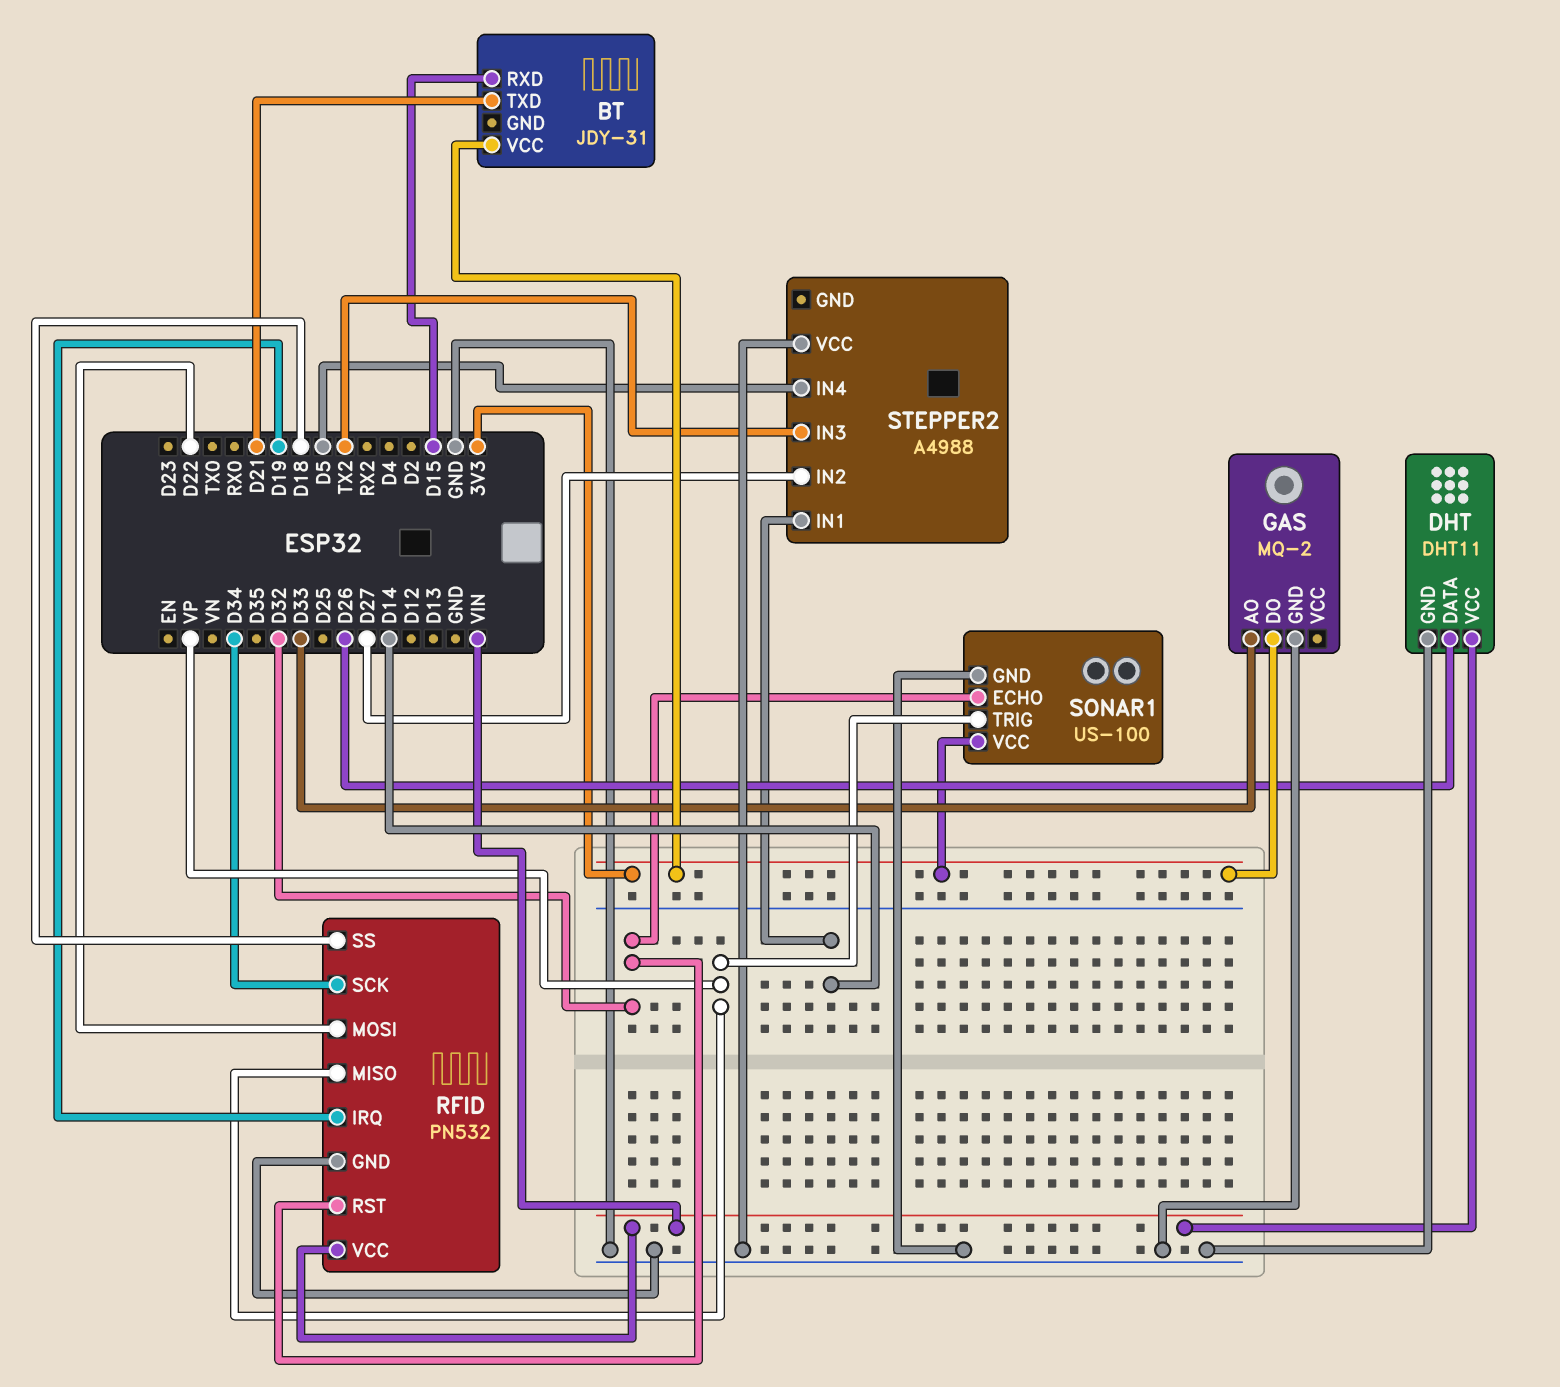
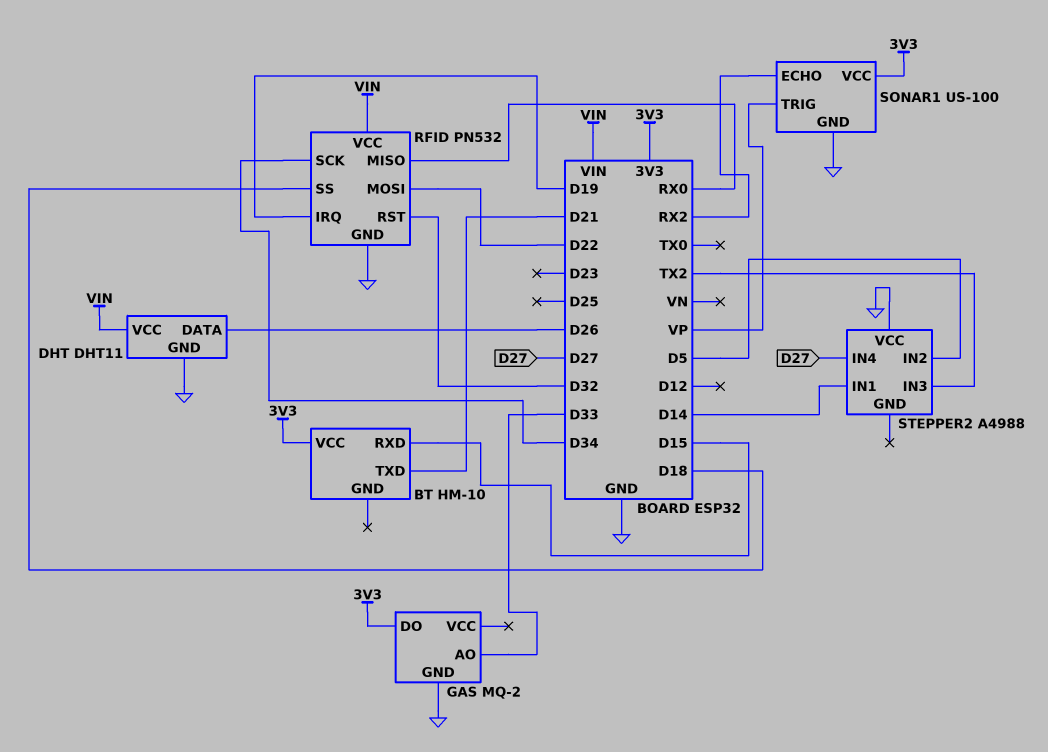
BT: JDY-31 -> HM-10
RFID pin MISO: VP -> RX0
SONAR1 pin ECHO: D32 -> RX2
STEPPER2 pin IN2: D27 -> D5
STEPPER2 pin IN4: D5 -> D27

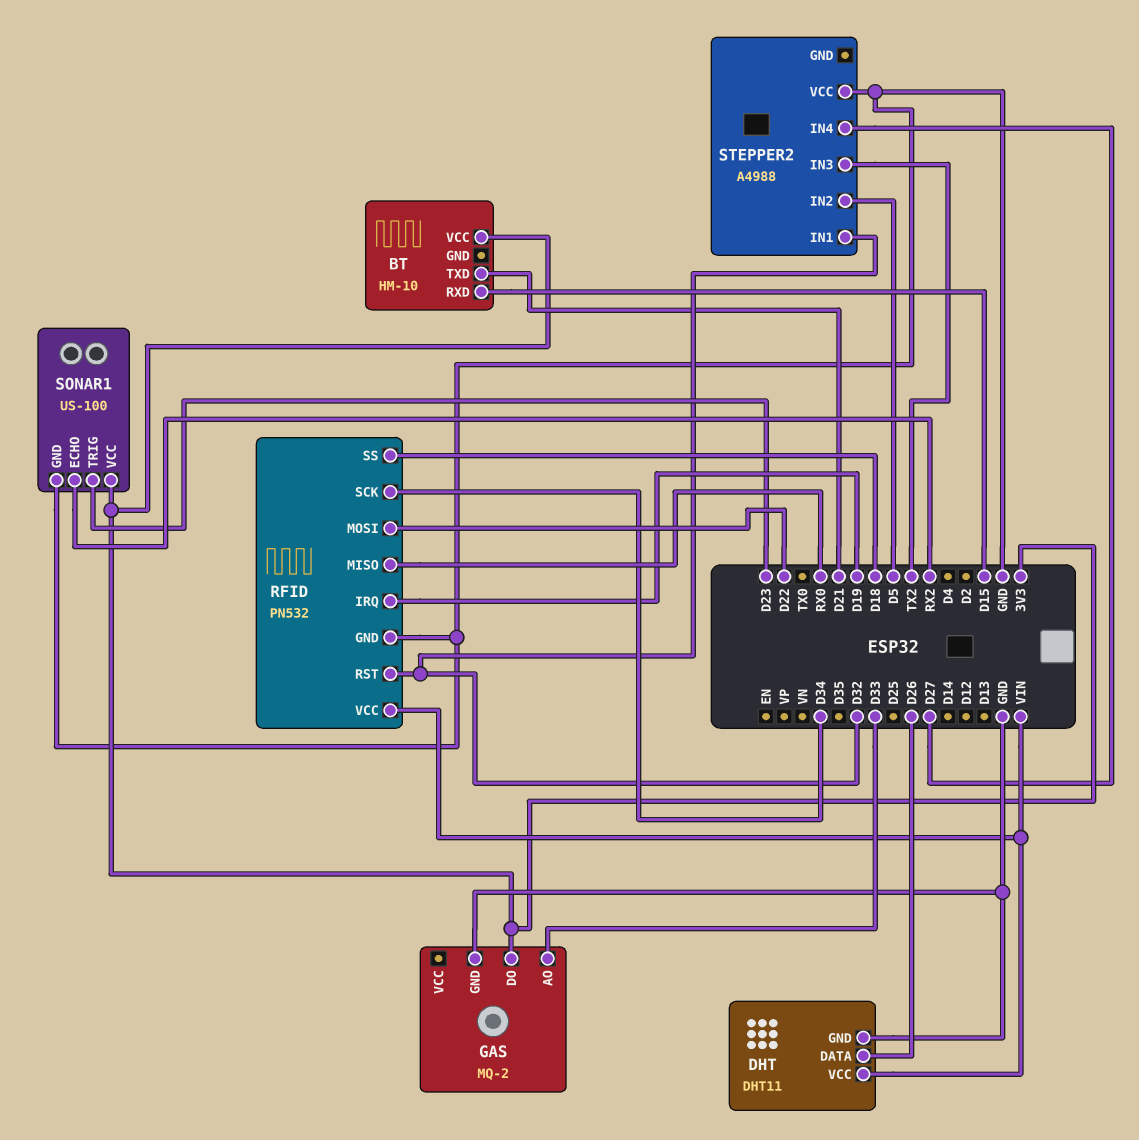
SONAR1 pin TRIG: VP -> D23
STEPPER2 pin IN1: D14 -> D32

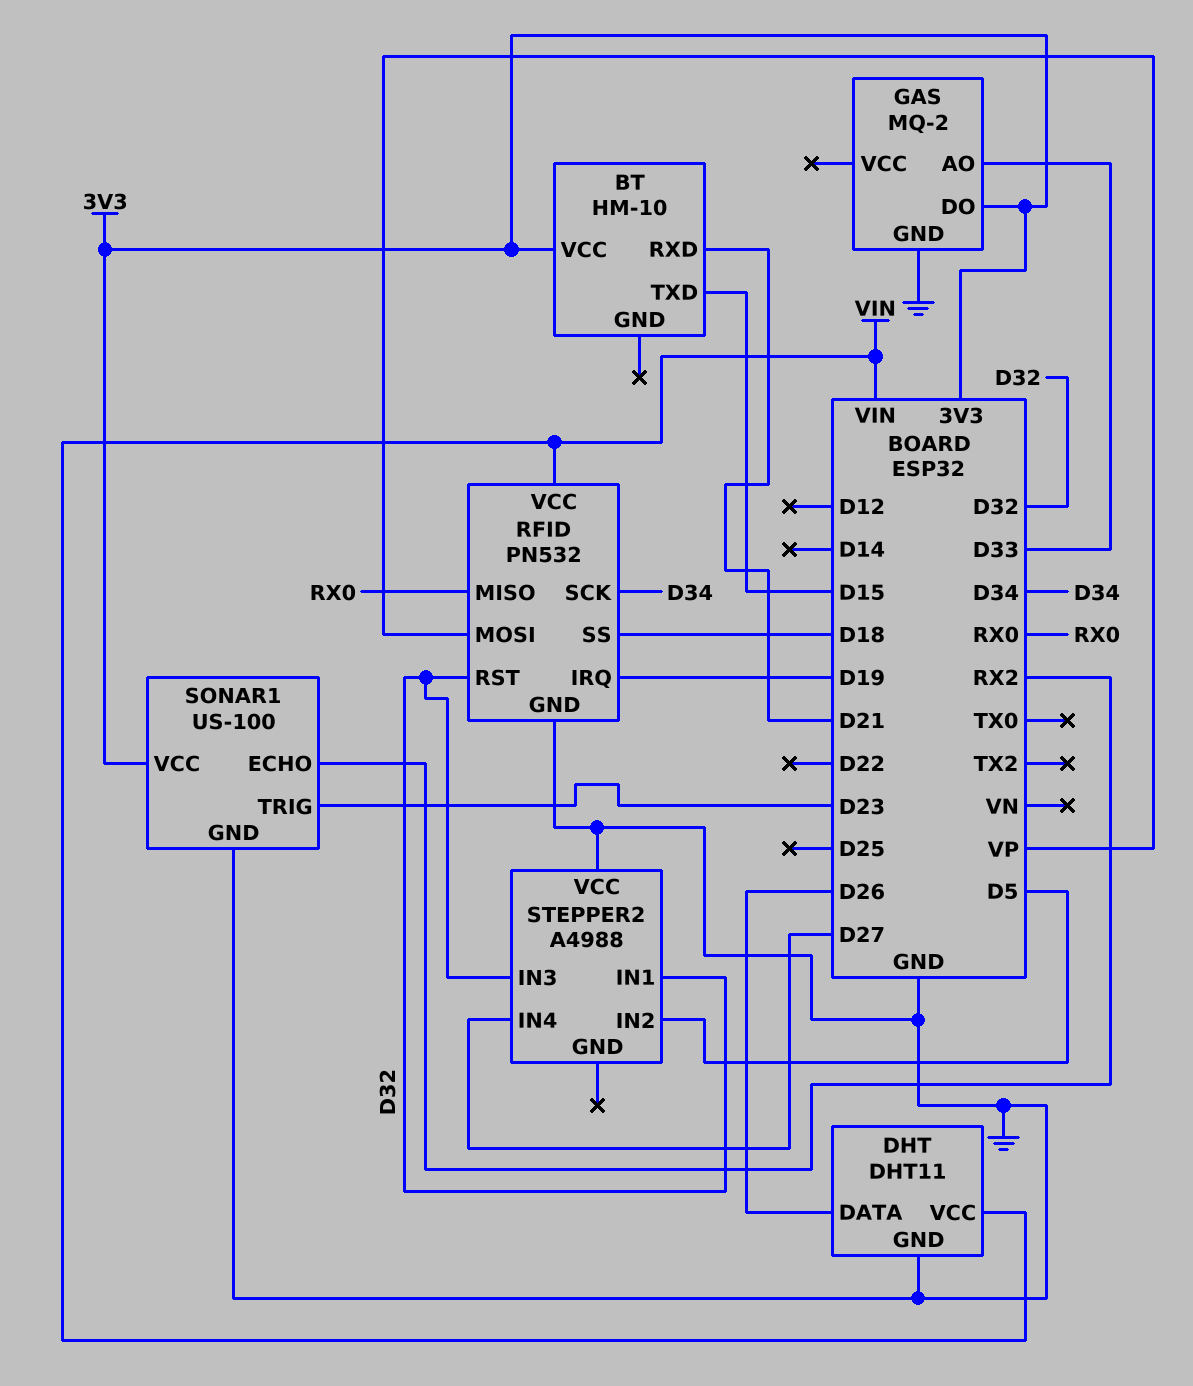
BT pin RXD: D15 -> D21
BT pin TXD: D21 -> D15
RFID pin MOSI: D22 -> VP
STEPPER2 pin IN3: TX2 -> D32

